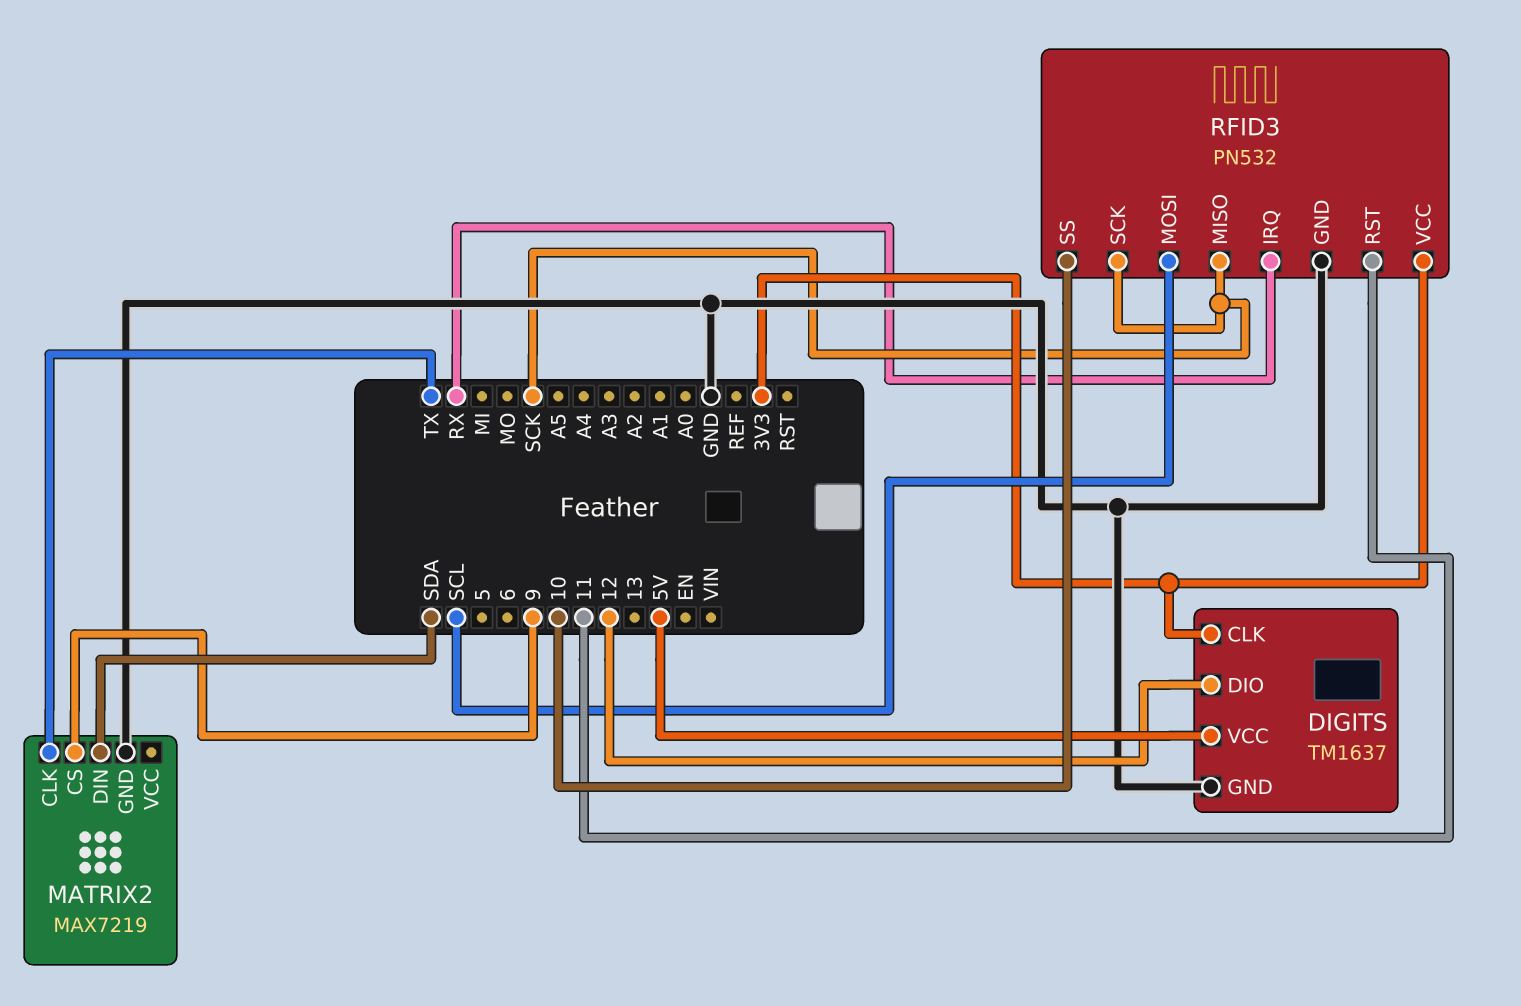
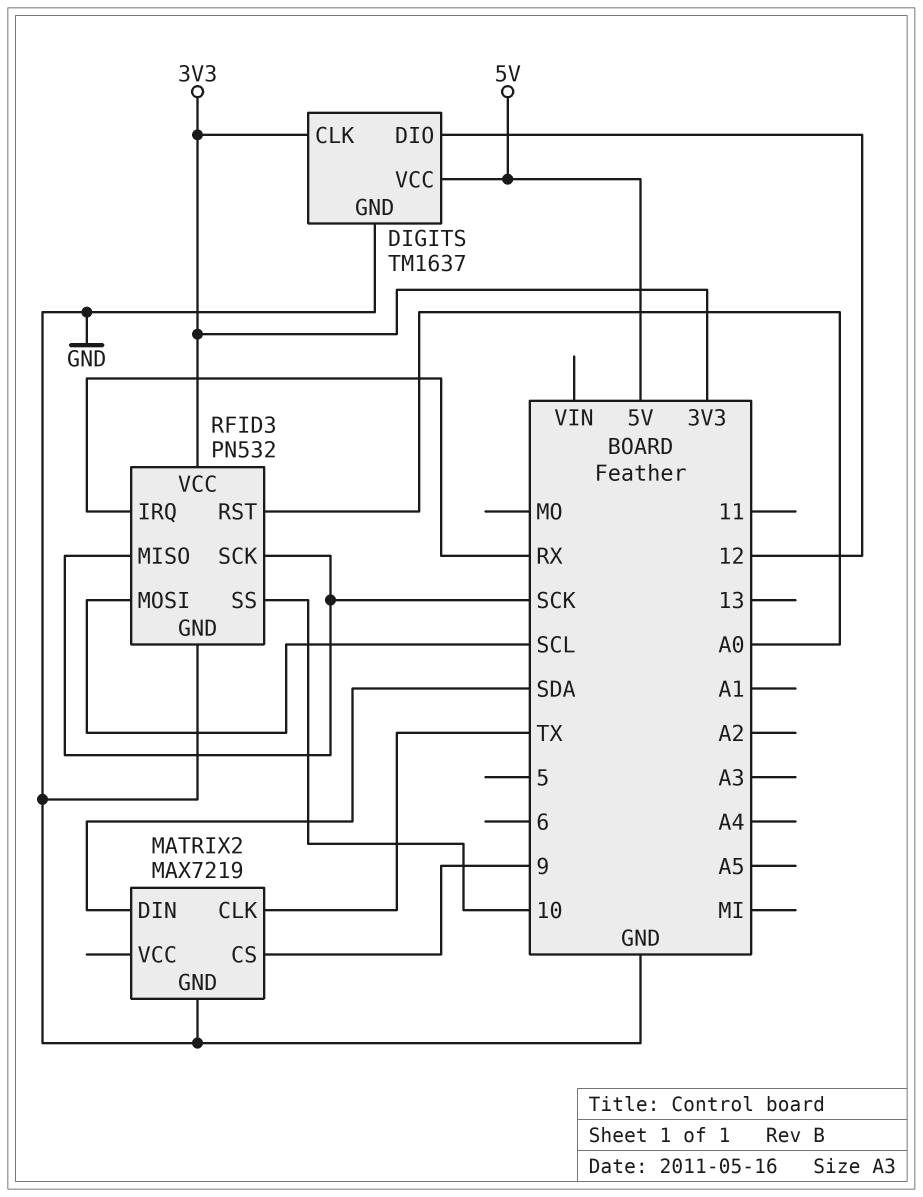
RFID3 pin RST: 11 -> A0

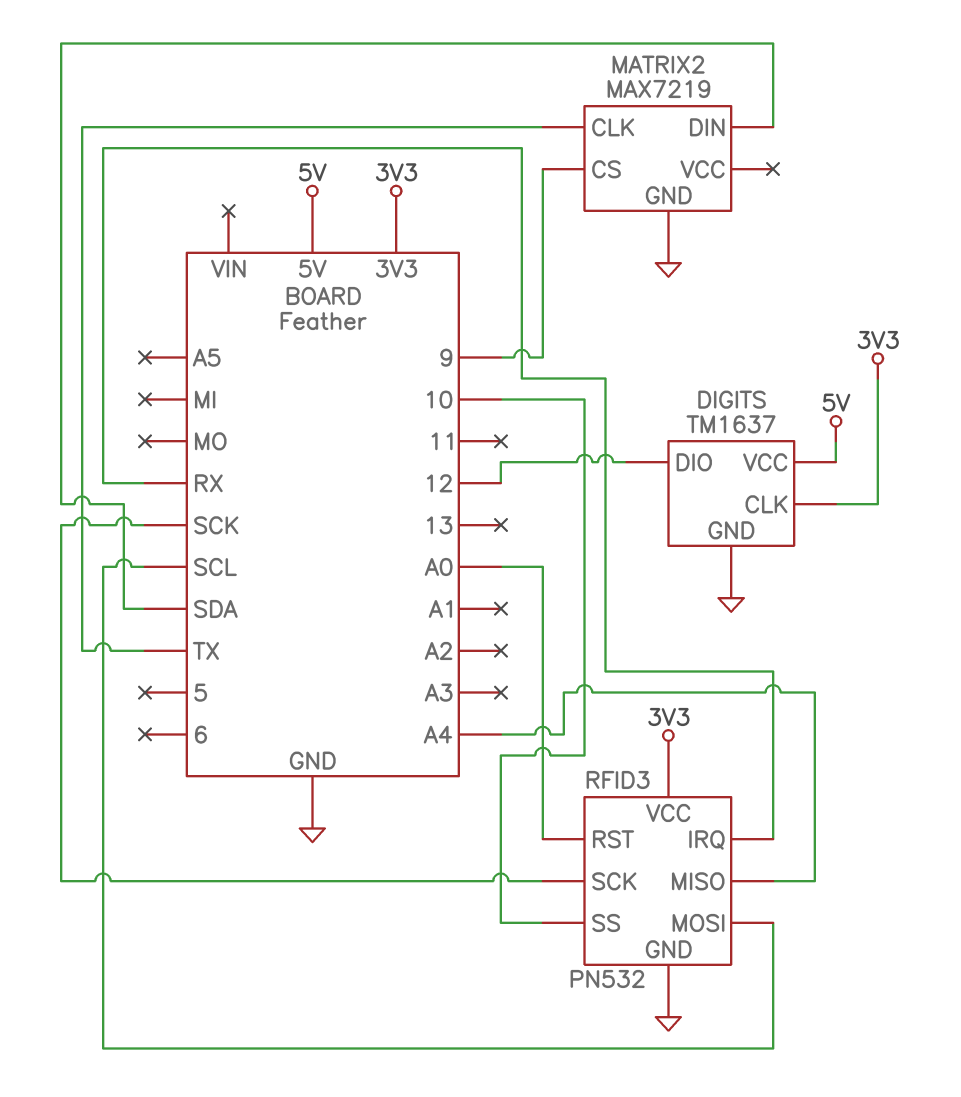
RFID3 pin MISO: SCK -> A4

